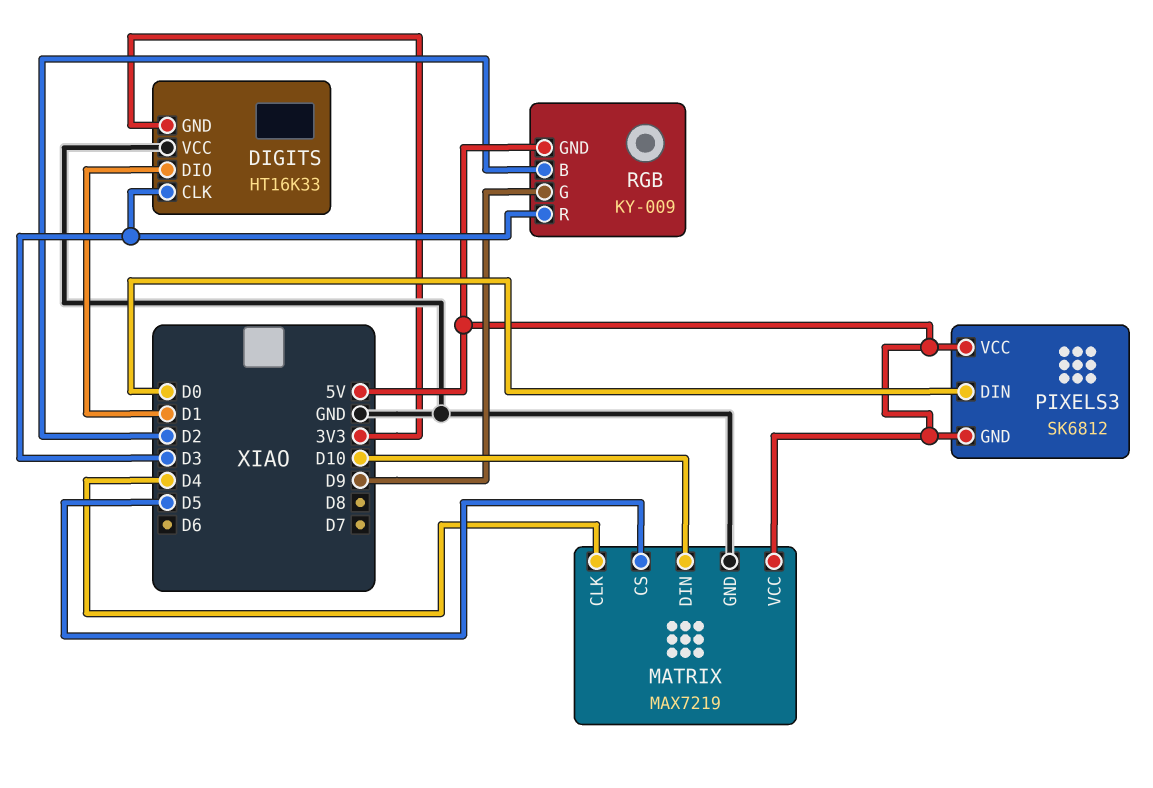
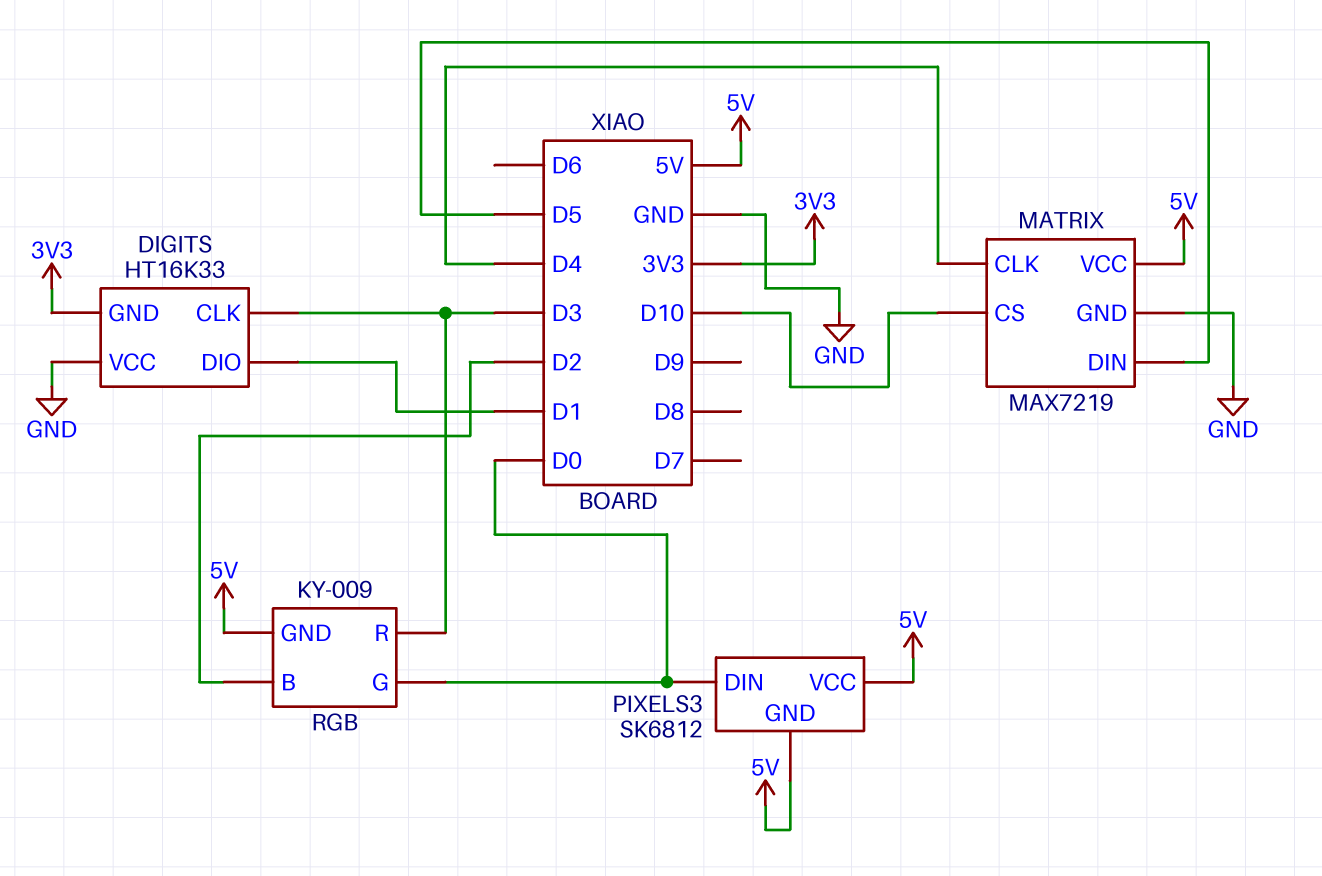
MATRIX pin CS: D5 -> D10
MATRIX pin DIN: D10 -> D5
RGB pin G: D9 -> D0

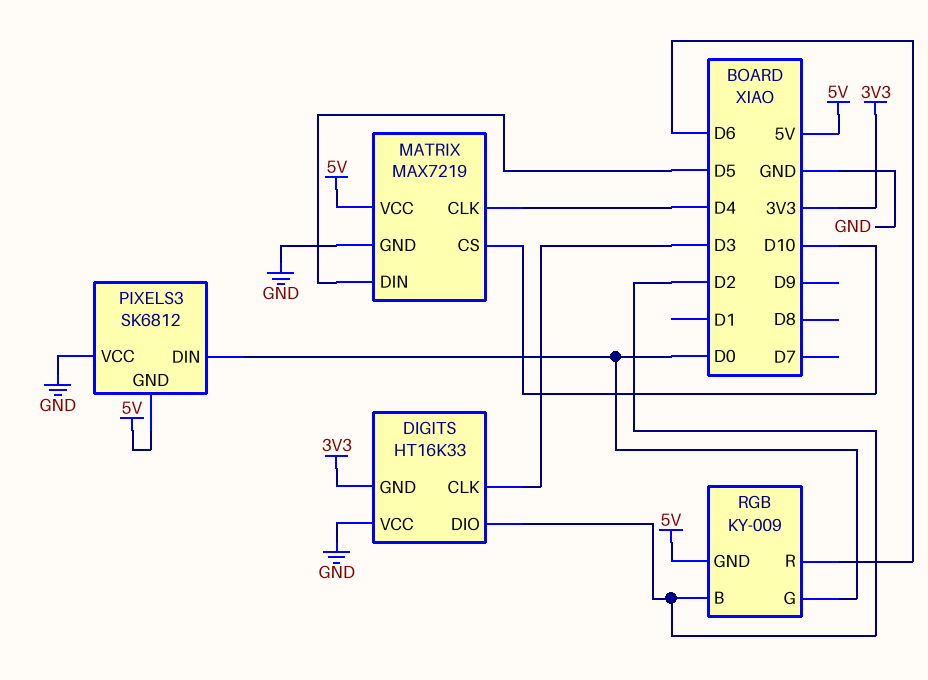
DIGITS pin DIO: D1 -> D2
PIXELS3 pin VCC: 5V -> GND
RGB pin R: D3 -> D6

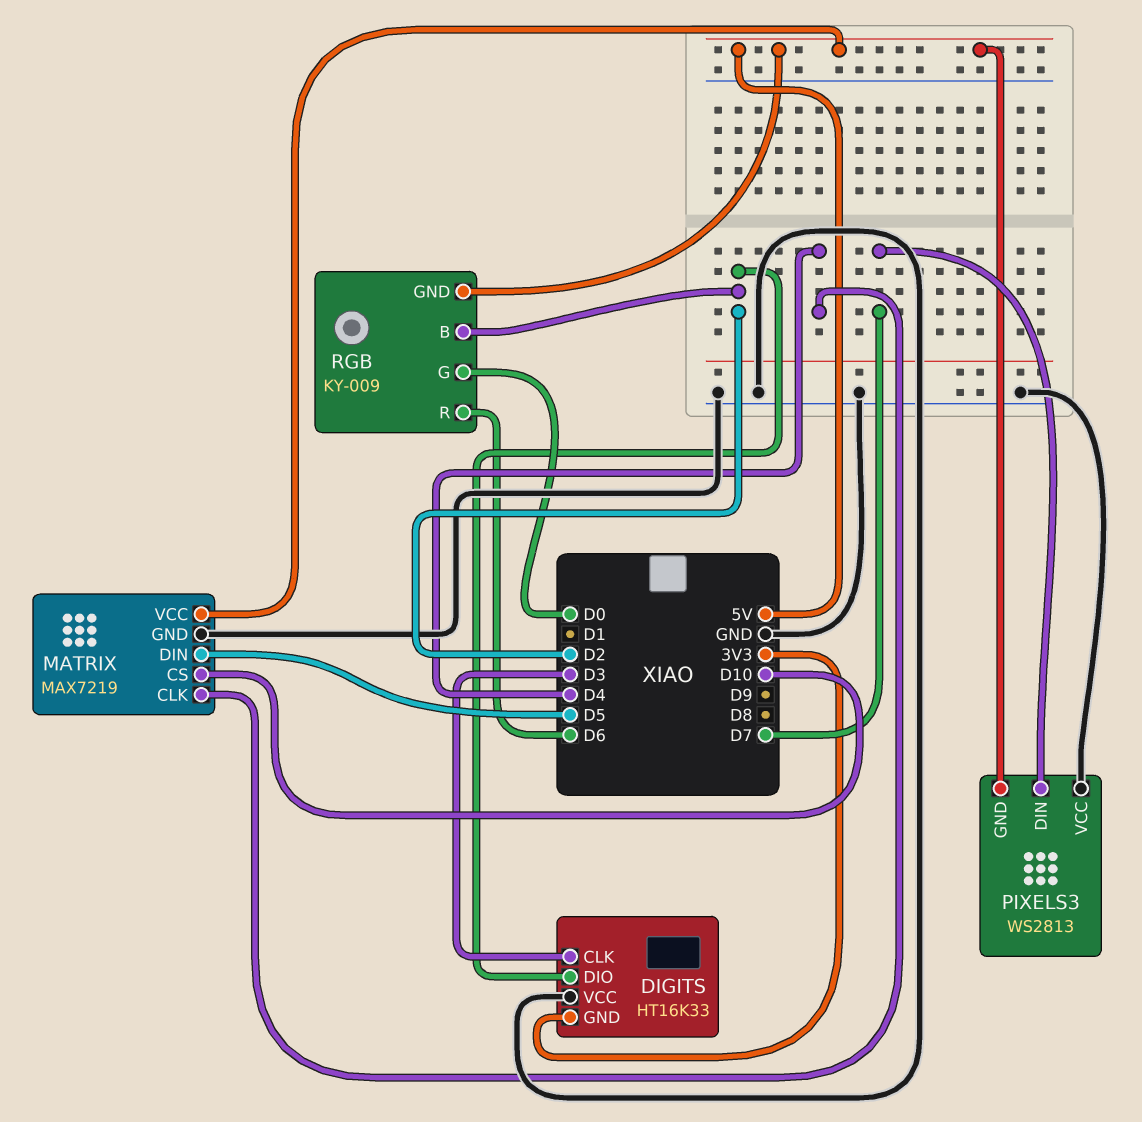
PIXELS3: SK6812 -> WS2813
PIXELS3 pin DIN: D0 -> D7

